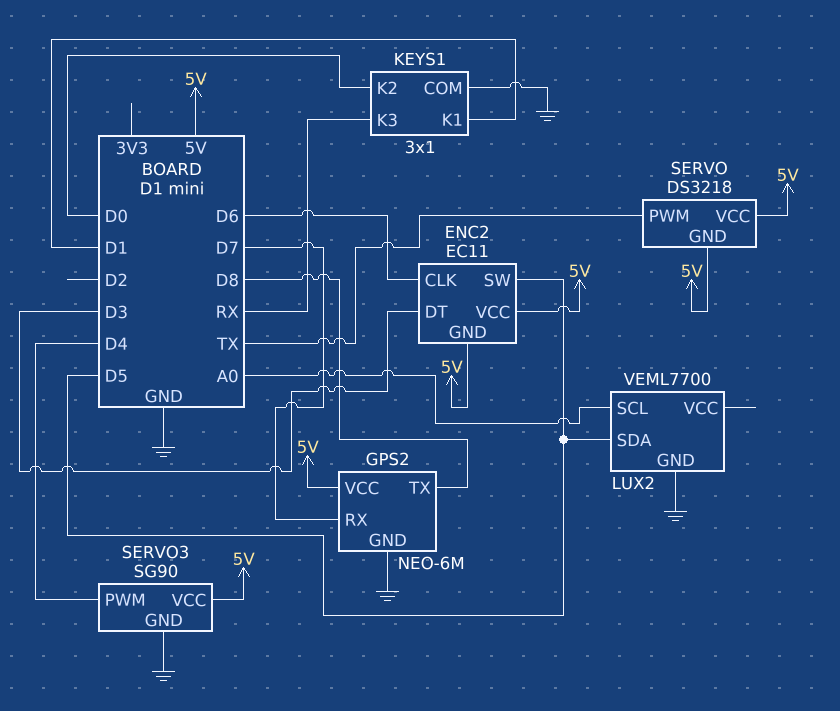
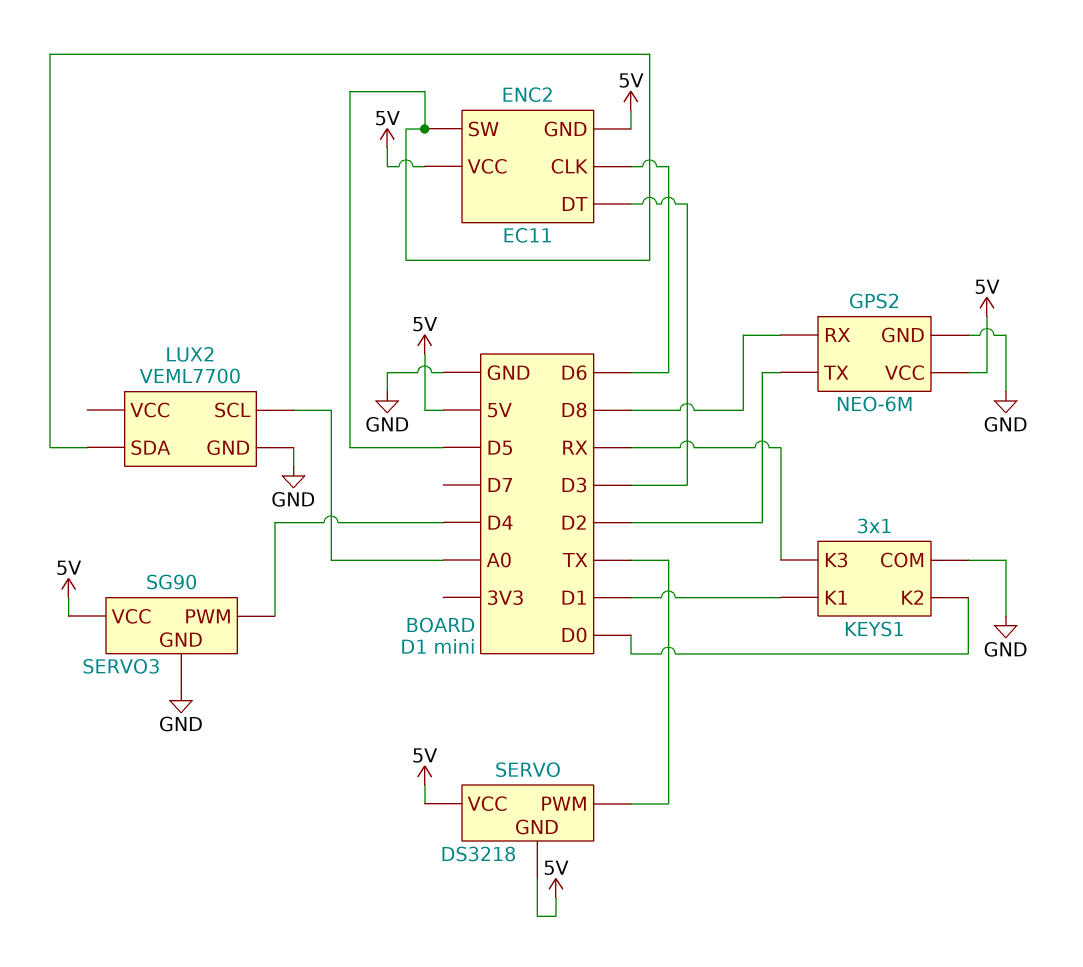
GPS2 pin RX: D7 -> D8
GPS2 pin TX: D8 -> D2

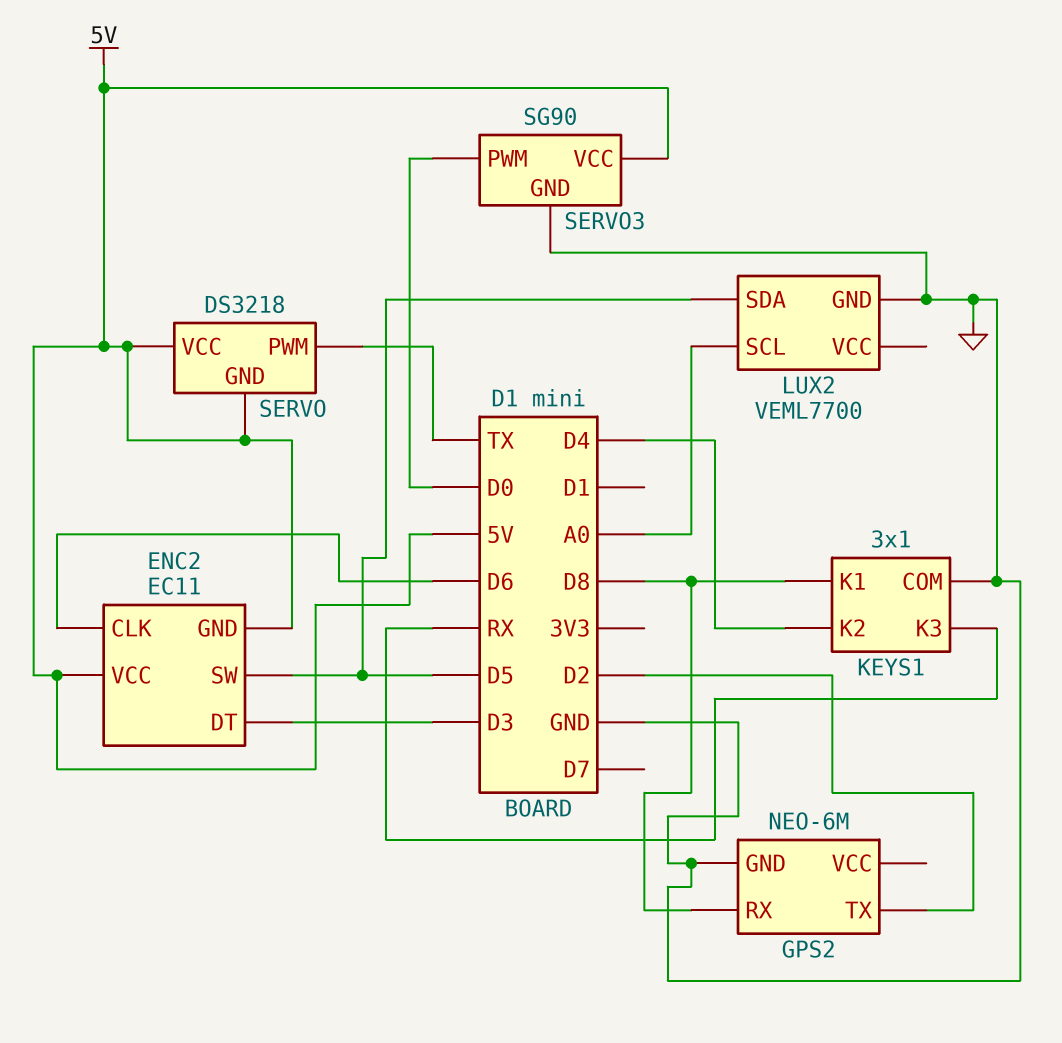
GPS2 pin VCC: 5V -> none
KEYS1 pin K1: D1 -> D8
KEYS1 pin K2: D0 -> D4
SERVO3 pin PWM: D4 -> D0

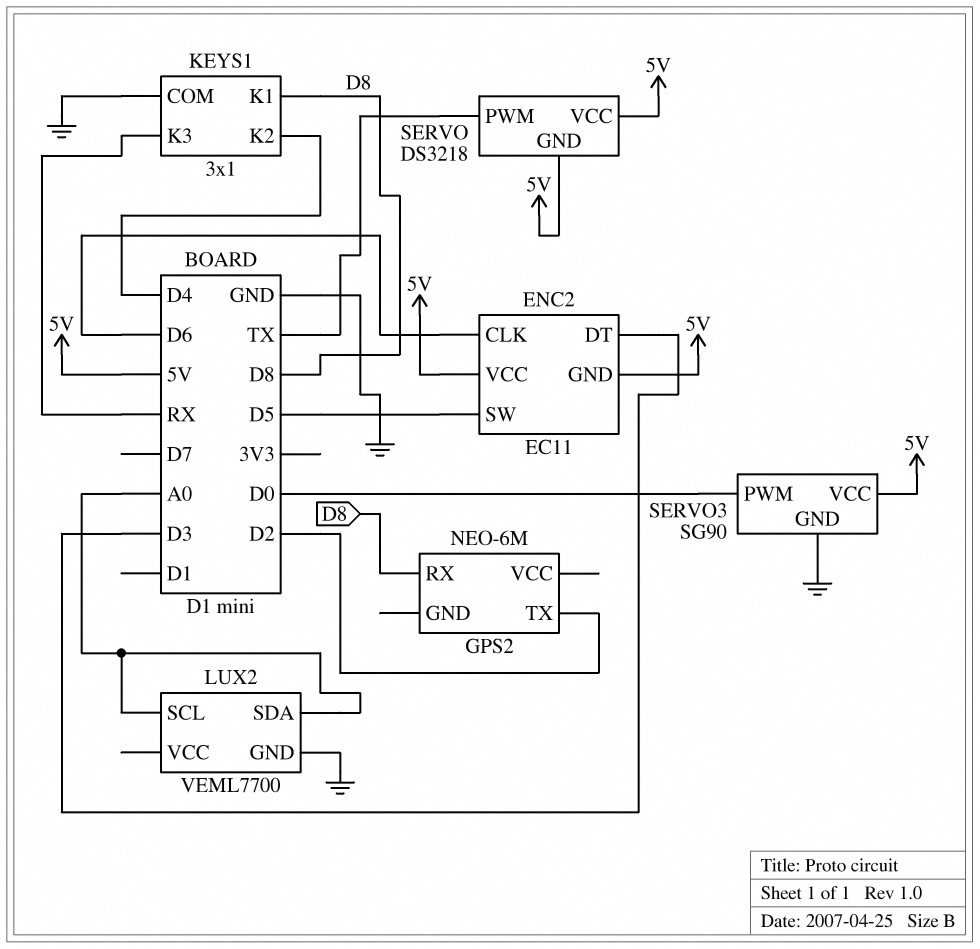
GPS2 pin GND: GND -> none
LUX2 pin SDA: D5 -> A0

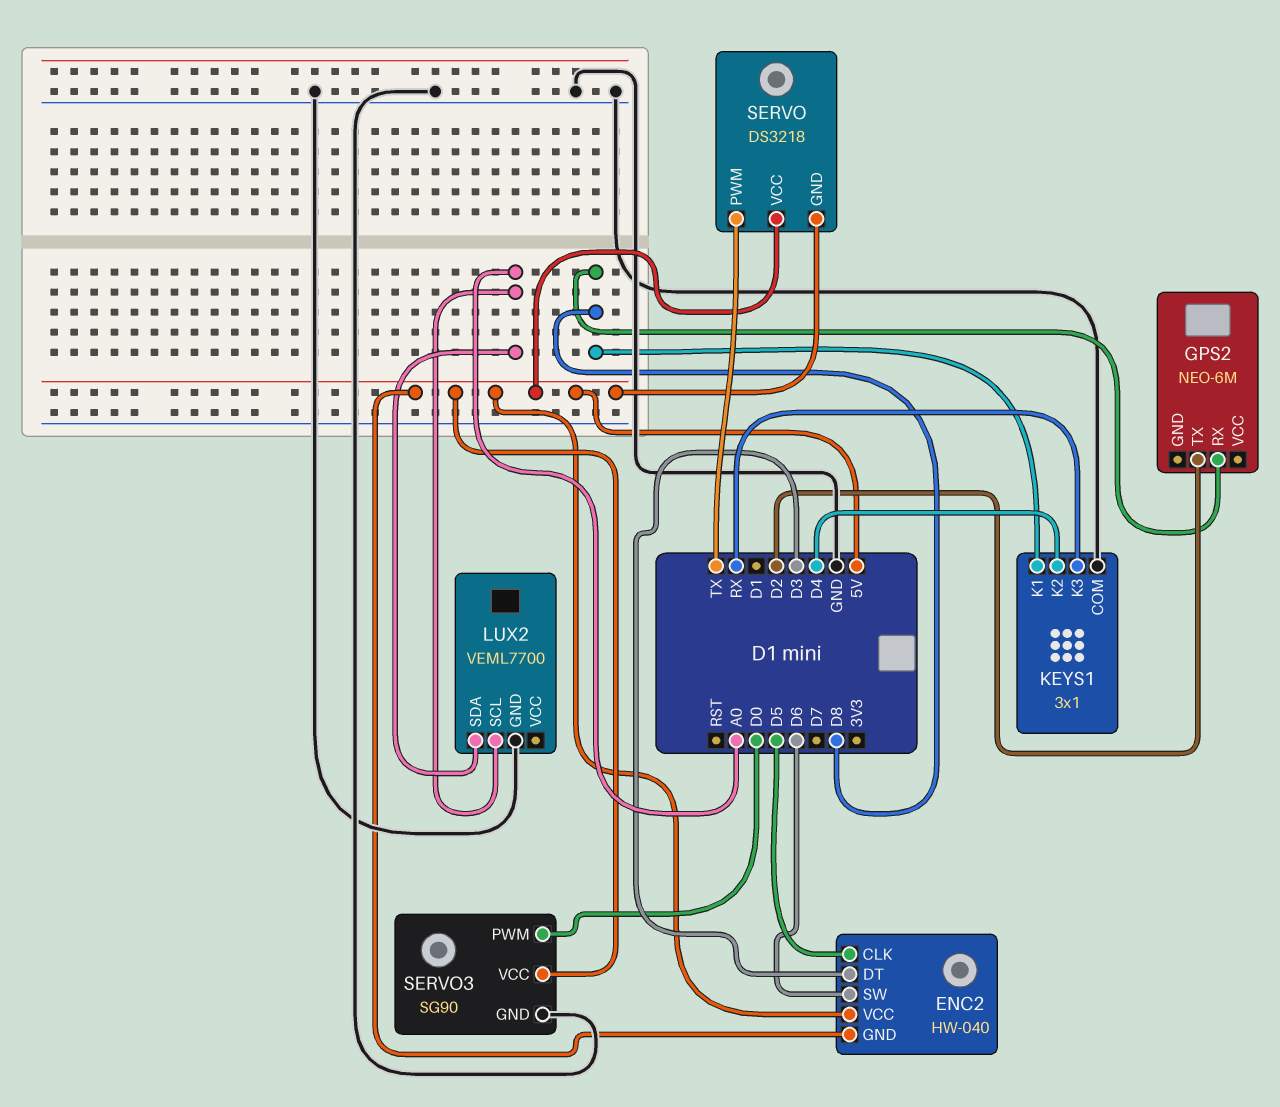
ENC2: EC11 -> HW-040
ENC2 pin CLK: D6 -> D5
ENC2 pin SW: D5 -> D6

